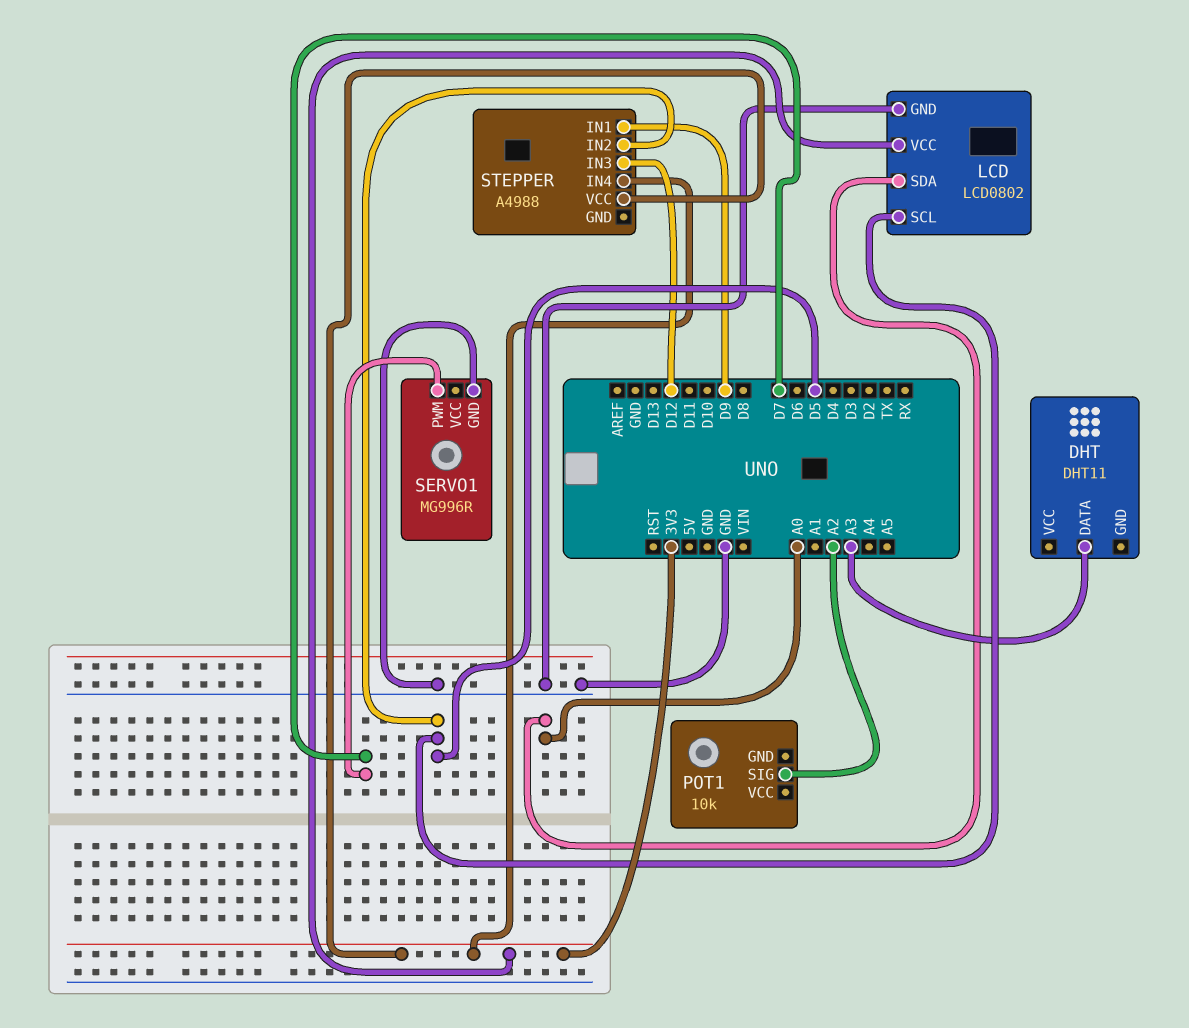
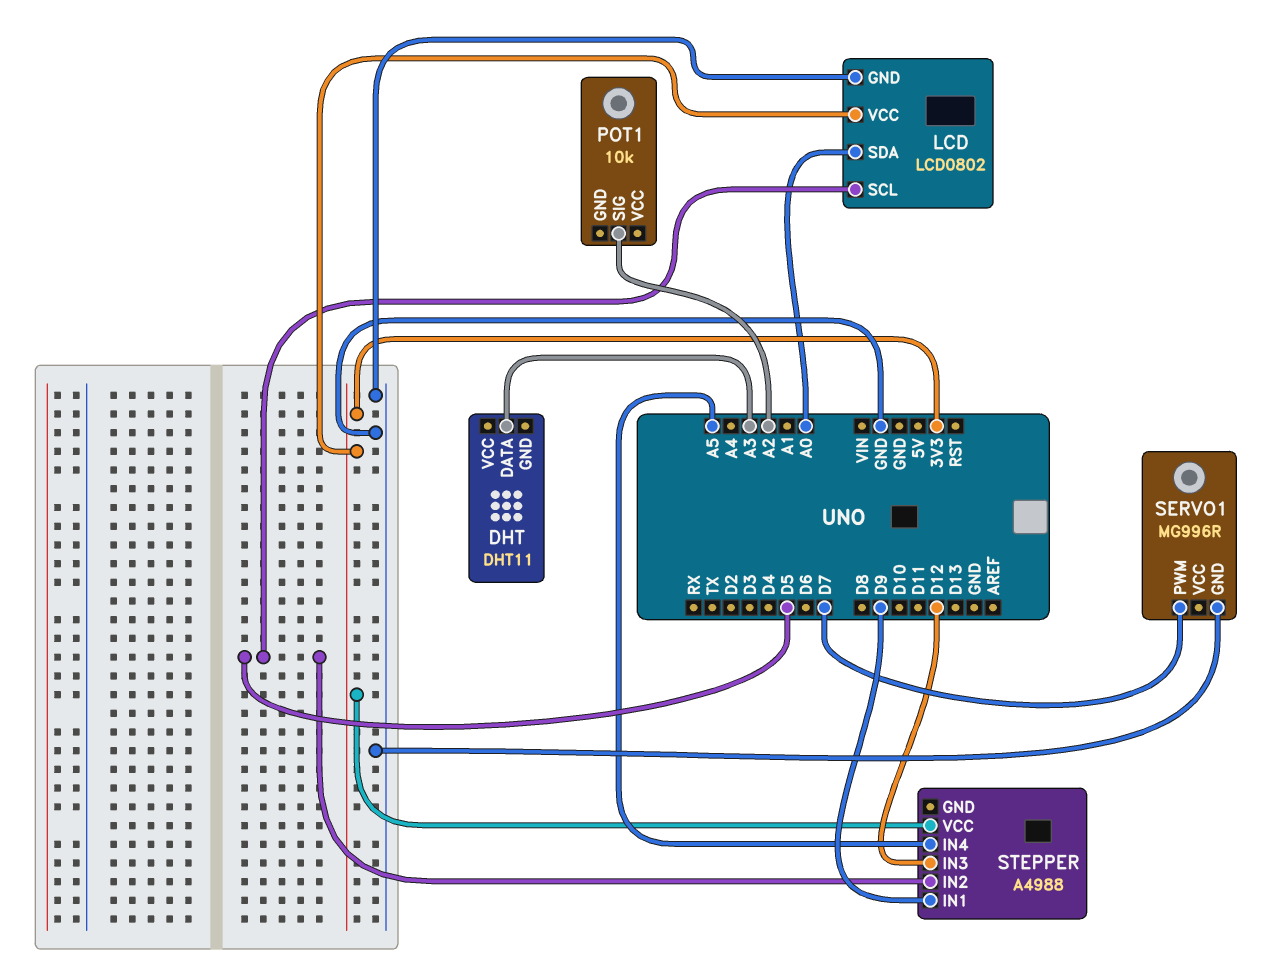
STEPPER pin IN4: 3V3 -> A5

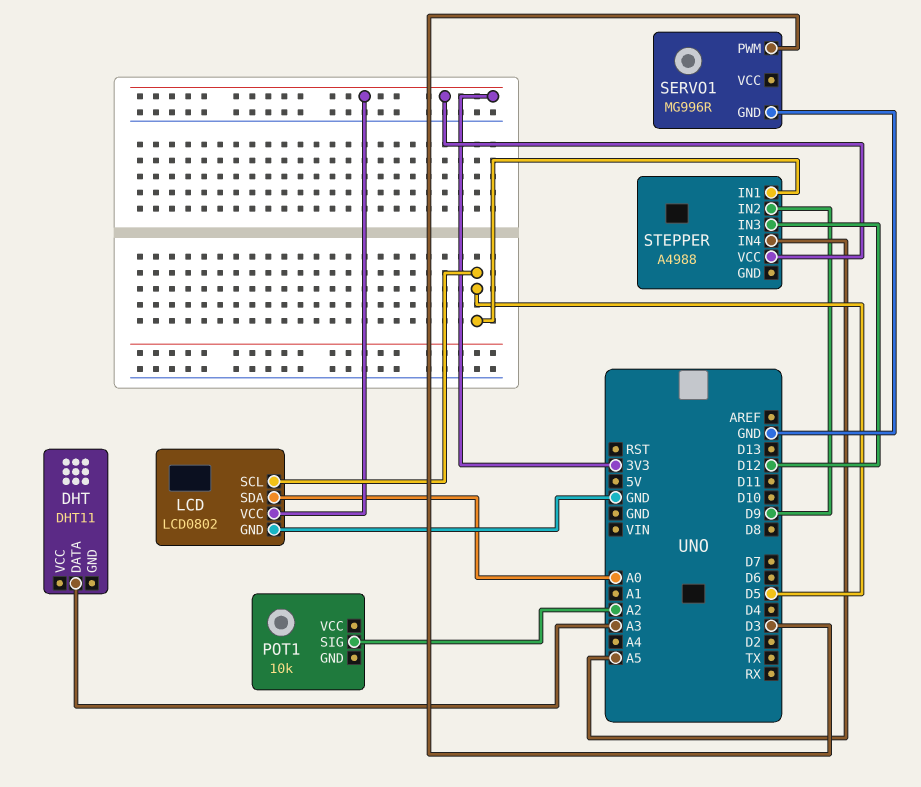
SERVO1 pin PWM: D7 -> D3
STEPPER pin IN1: D9 -> D5
STEPPER pin IN2: D5 -> D9

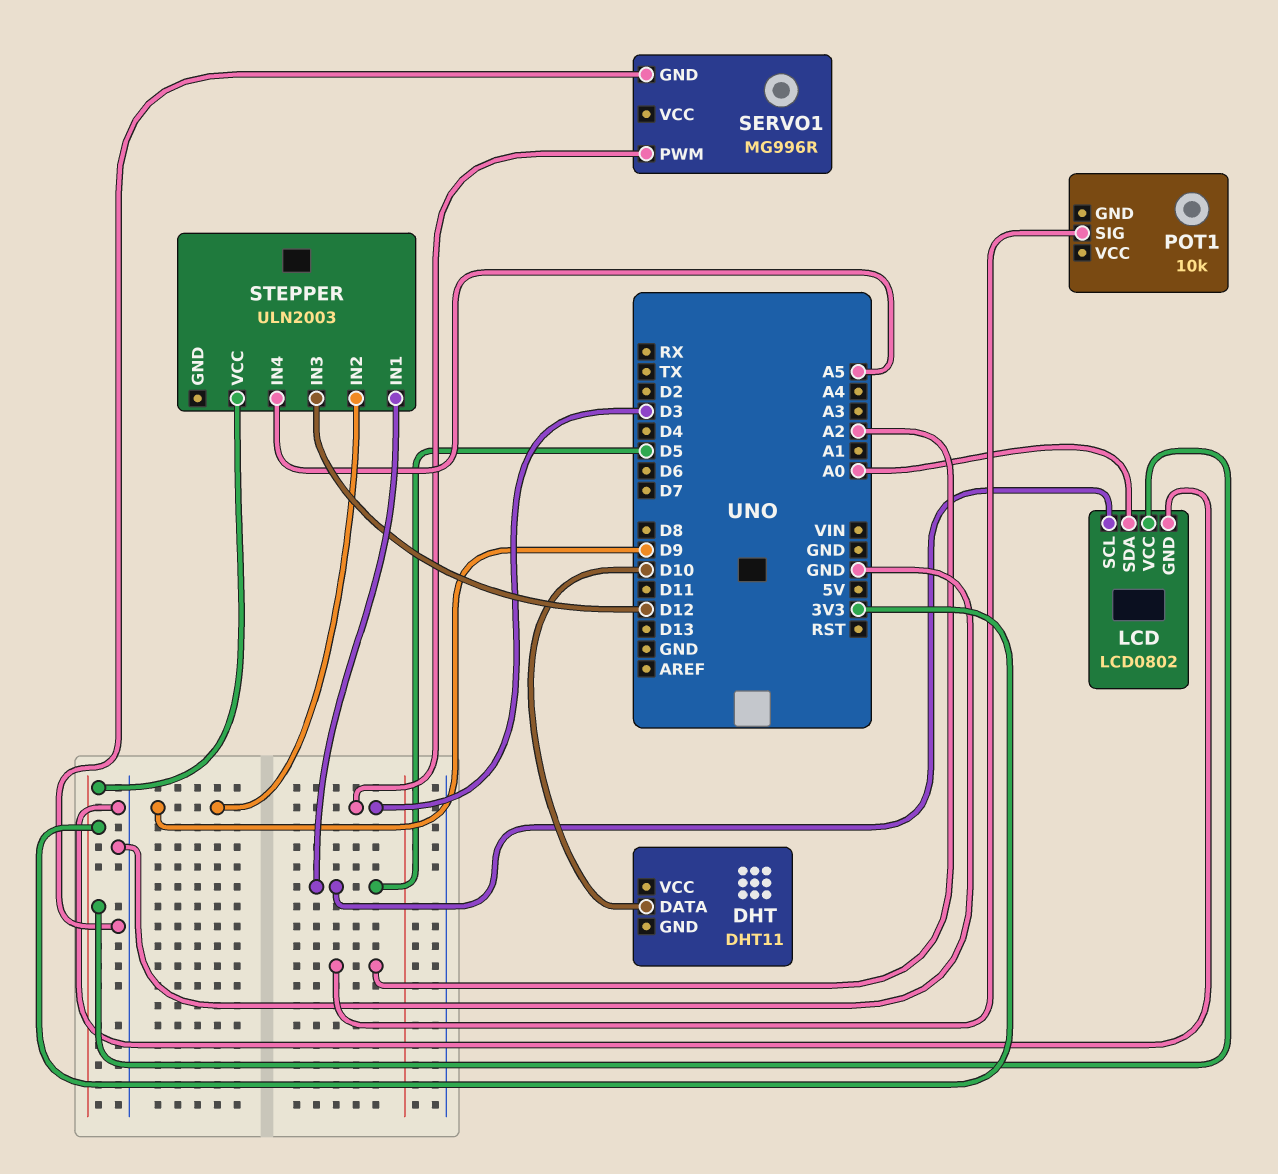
DHT pin DATA: A3 -> D10
STEPPER: A4988 -> ULN2003

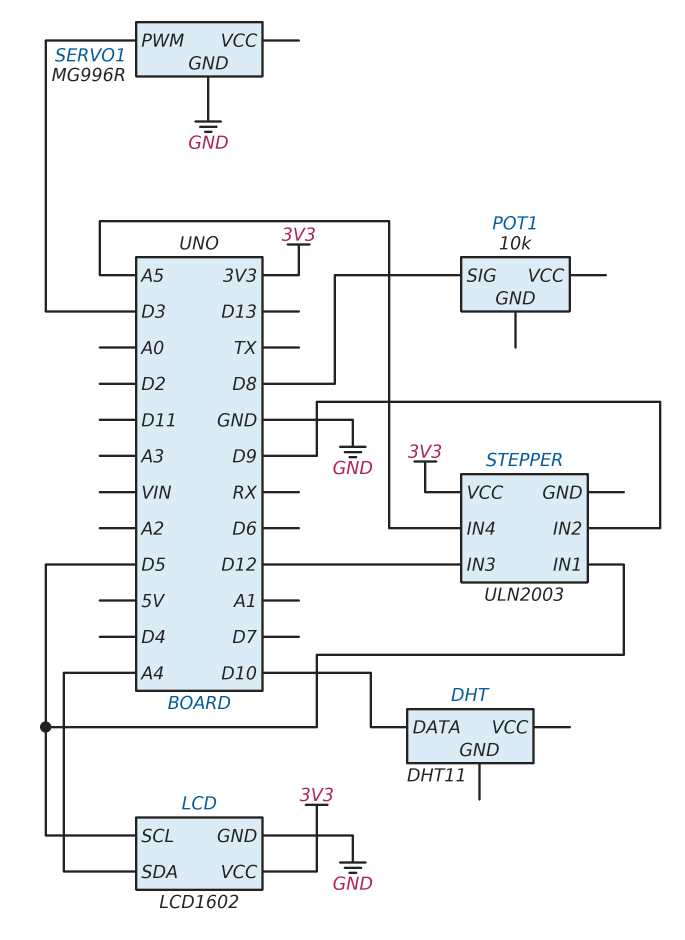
LCD: LCD0802 -> LCD1602
LCD pin SDA: A0 -> A4
POT1 pin SIG: A2 -> D8

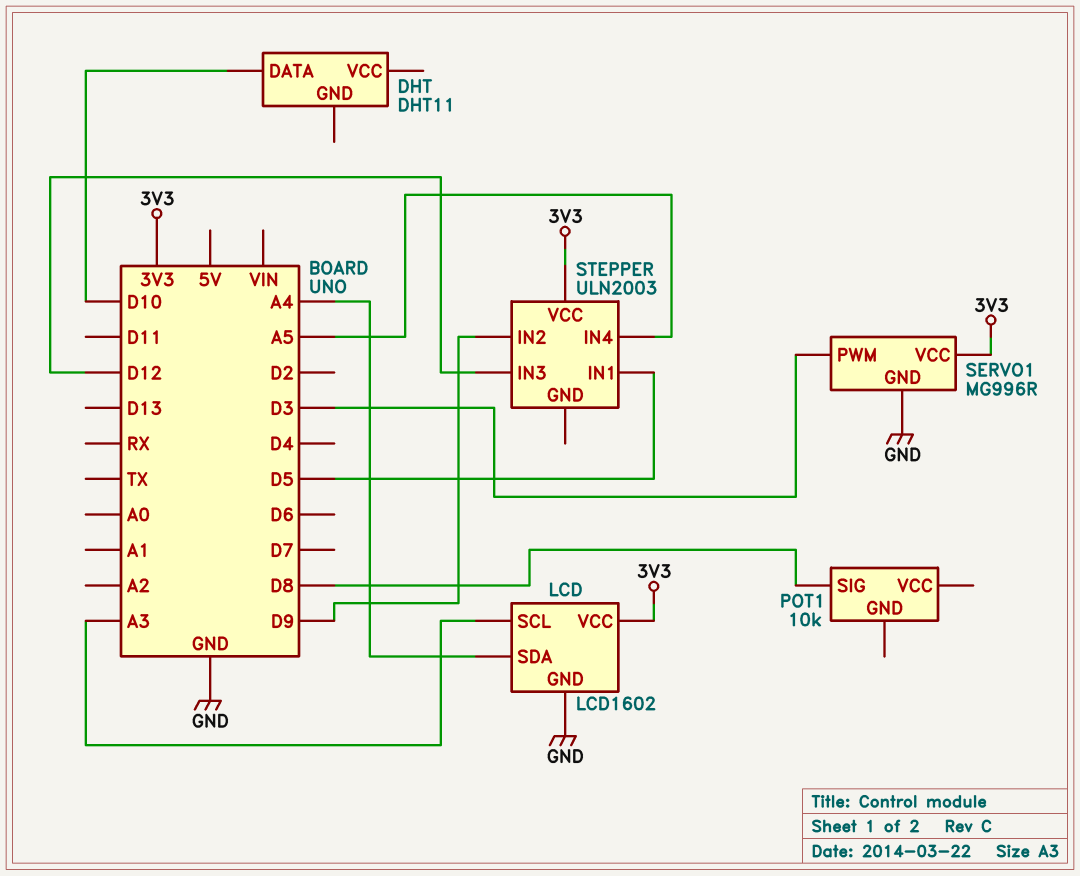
LCD pin SCL: D5 -> A3
SERVO1 pin VCC: none -> 3V3

